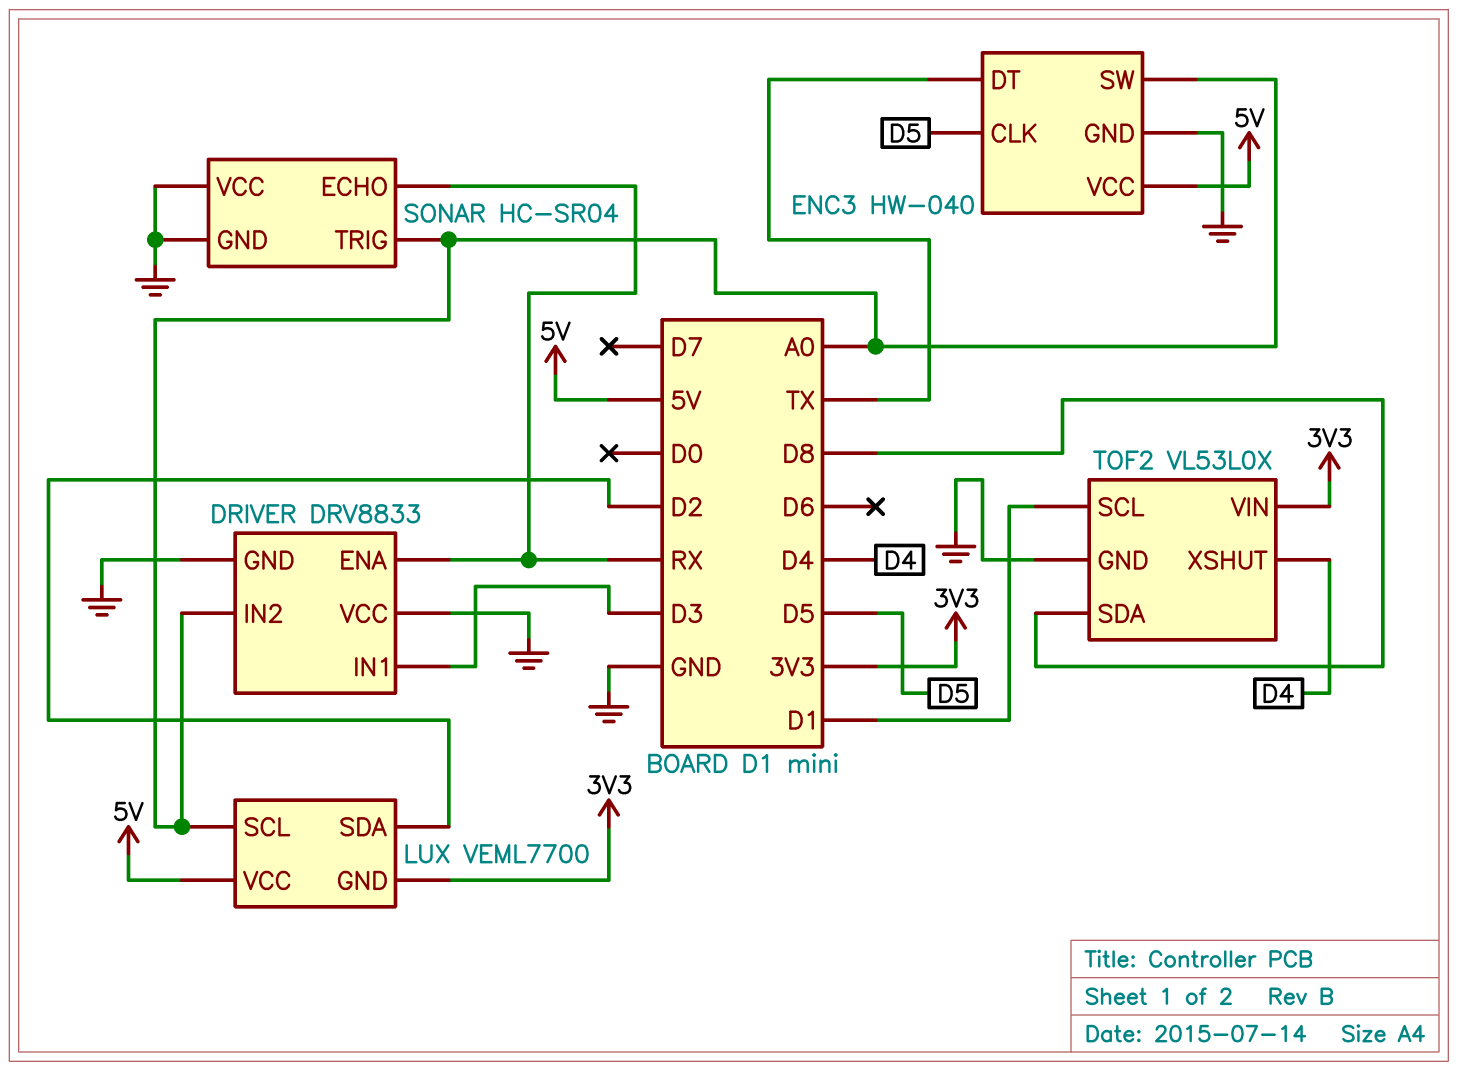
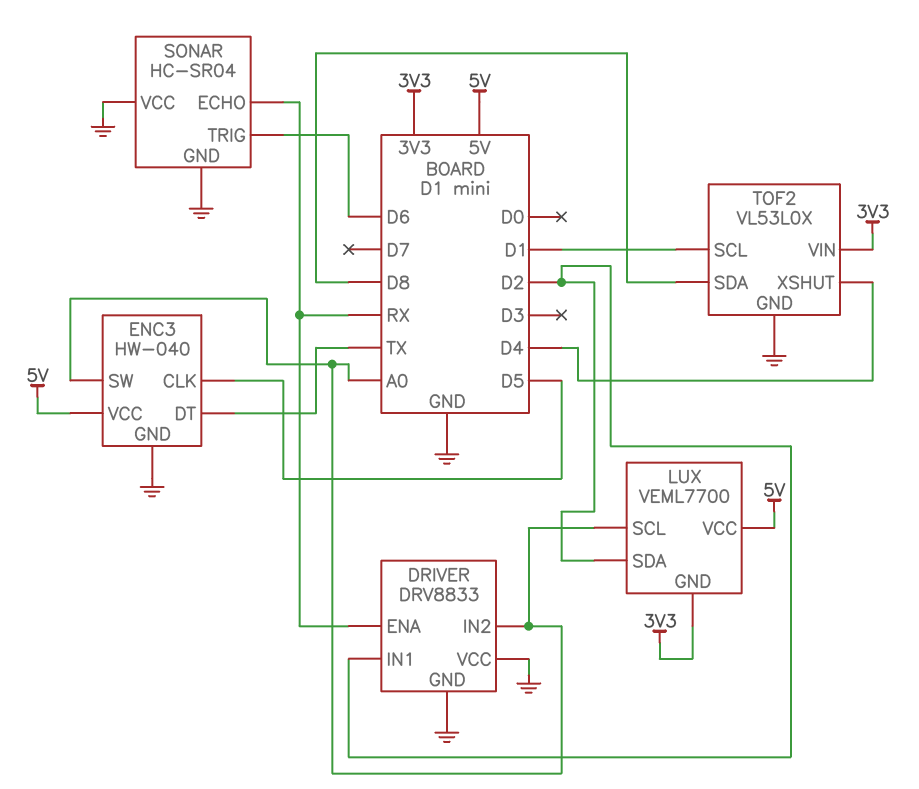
DRIVER pin IN1: D3 -> D2
SONAR pin TRIG: A0 -> D6

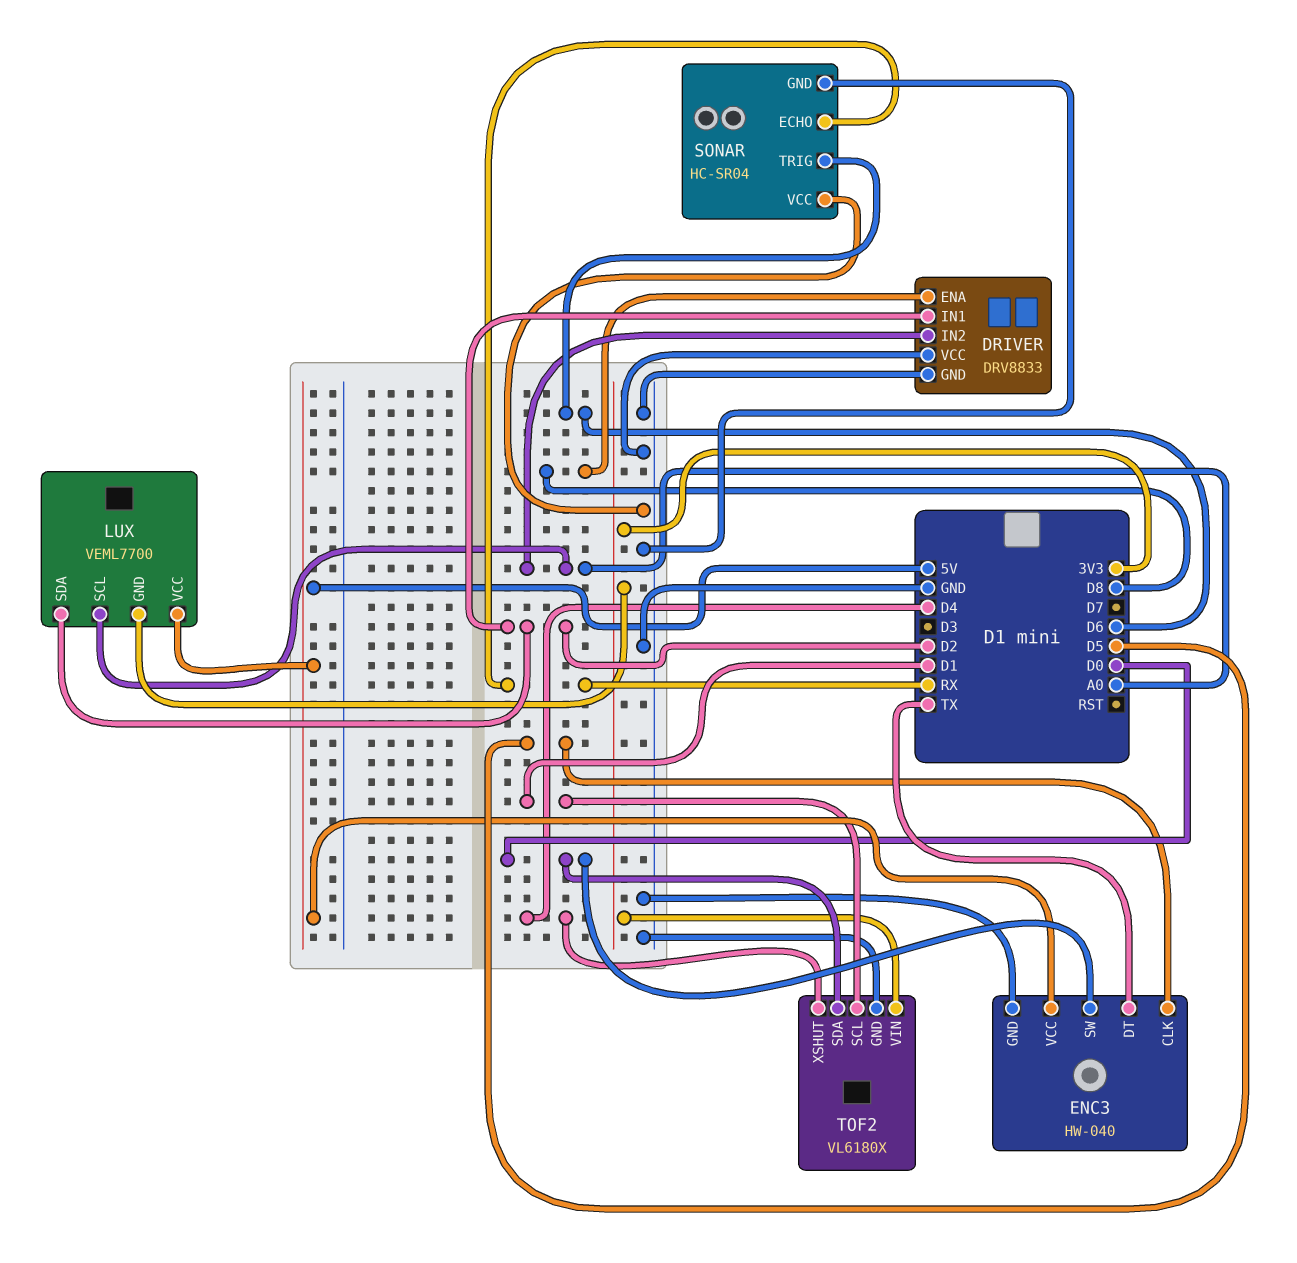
DRIVER pin ENA: RX -> D8
ENC3 pin SW: A0 -> D0
TOF2: VL53L0X -> VL6180X
TOF2 pin SDA: D8 -> D0

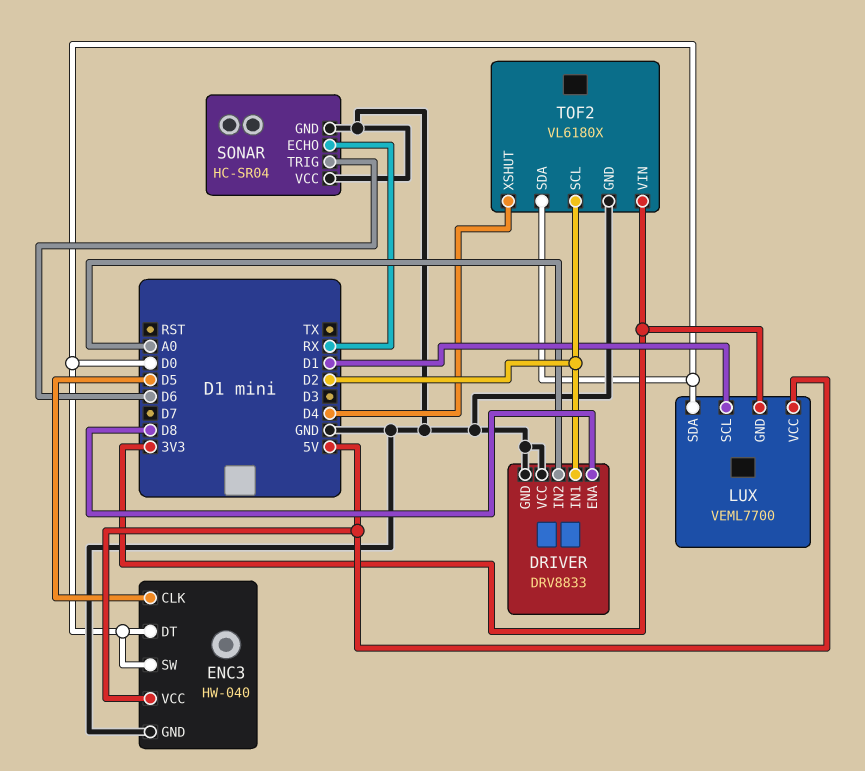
ENC3 pin DT: TX -> D0
LUX pin SCL: A0 -> D1
LUX pin SDA: D2 -> D0
TOF2 pin SCL: D1 -> D2

